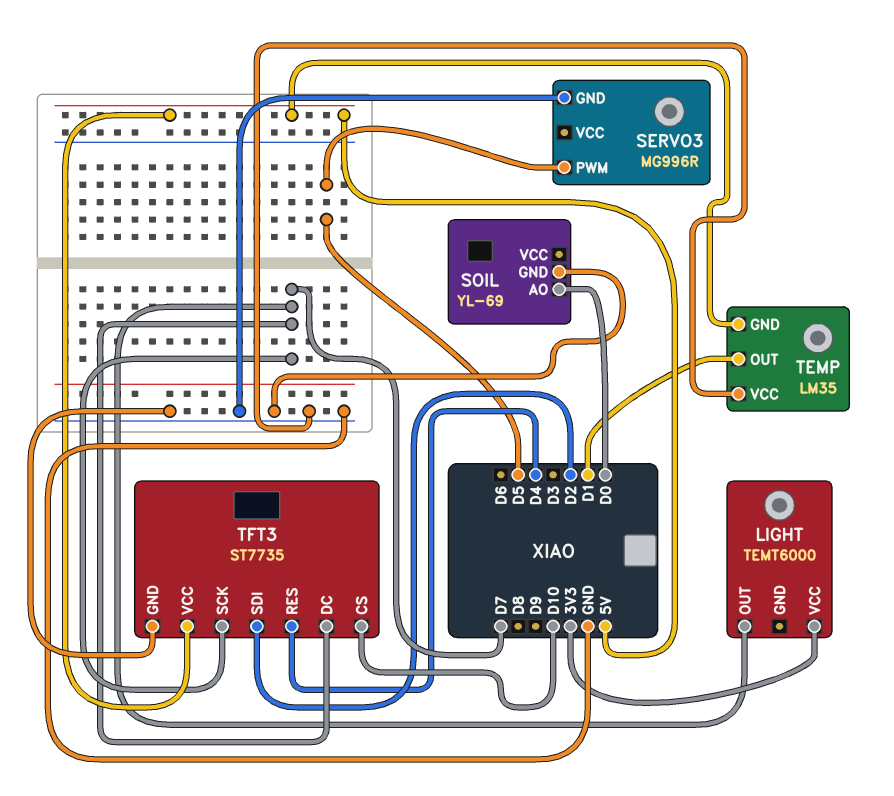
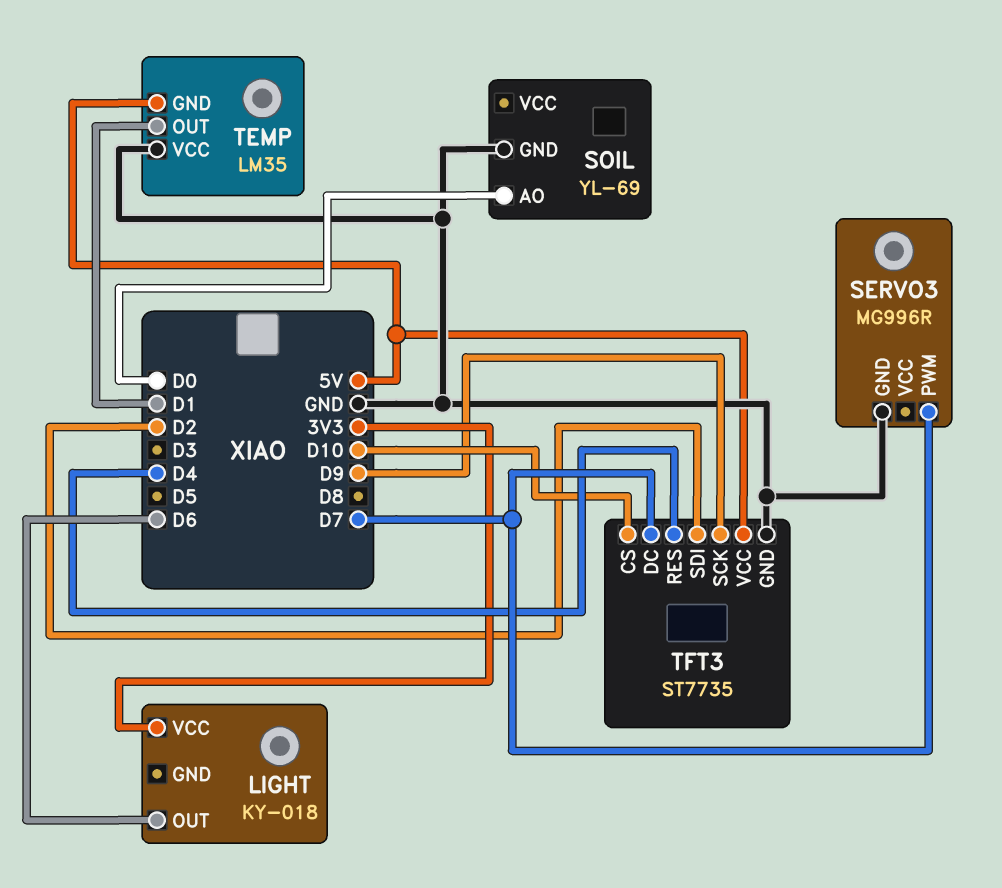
LIGHT: TEMT6000 -> KY-018
LIGHT pin OUT: D7 -> D6
SERVO3 pin PWM: D5 -> D7
TFT3 pin SCK: D7 -> D9

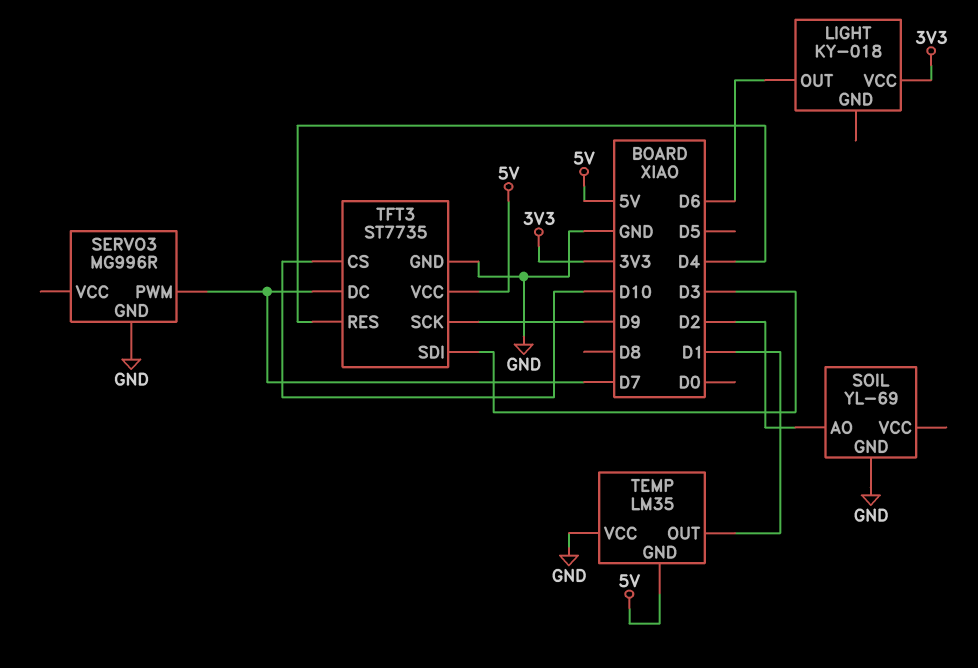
SOIL pin AO: D0 -> D2
TFT3 pin SDI: D2 -> D3

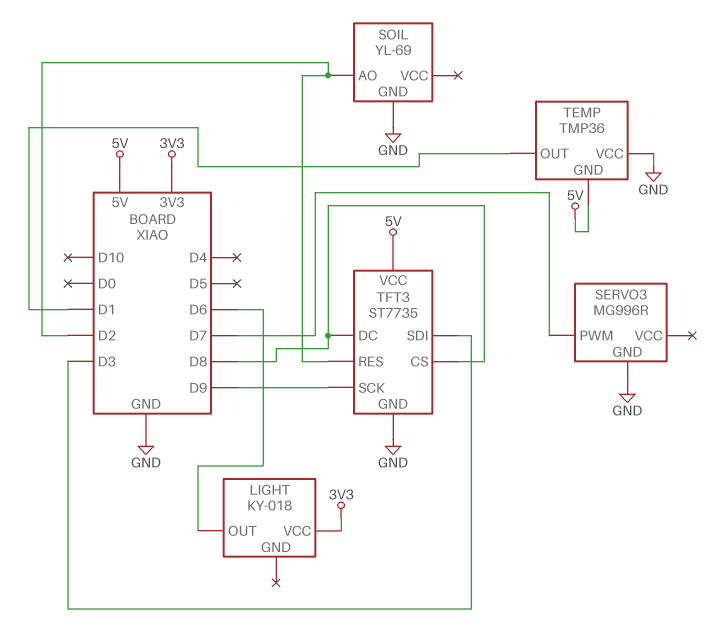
TEMP: LM35 -> TMP36
TFT3 pin CS: D10 -> D8
TFT3 pin DC: D7 -> D8
TFT3 pin RES: D4 -> D2

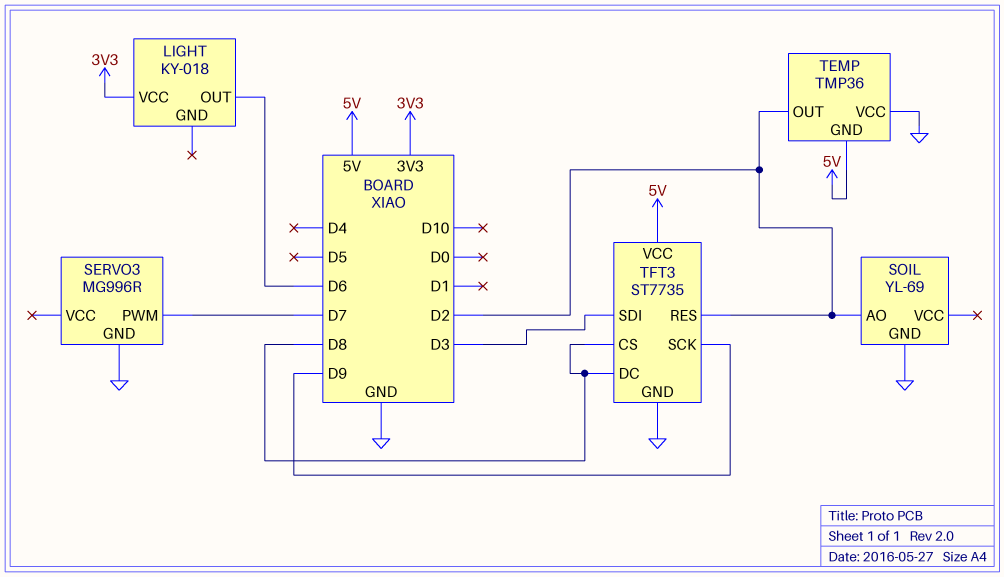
TEMP pin OUT: D1 -> D2

